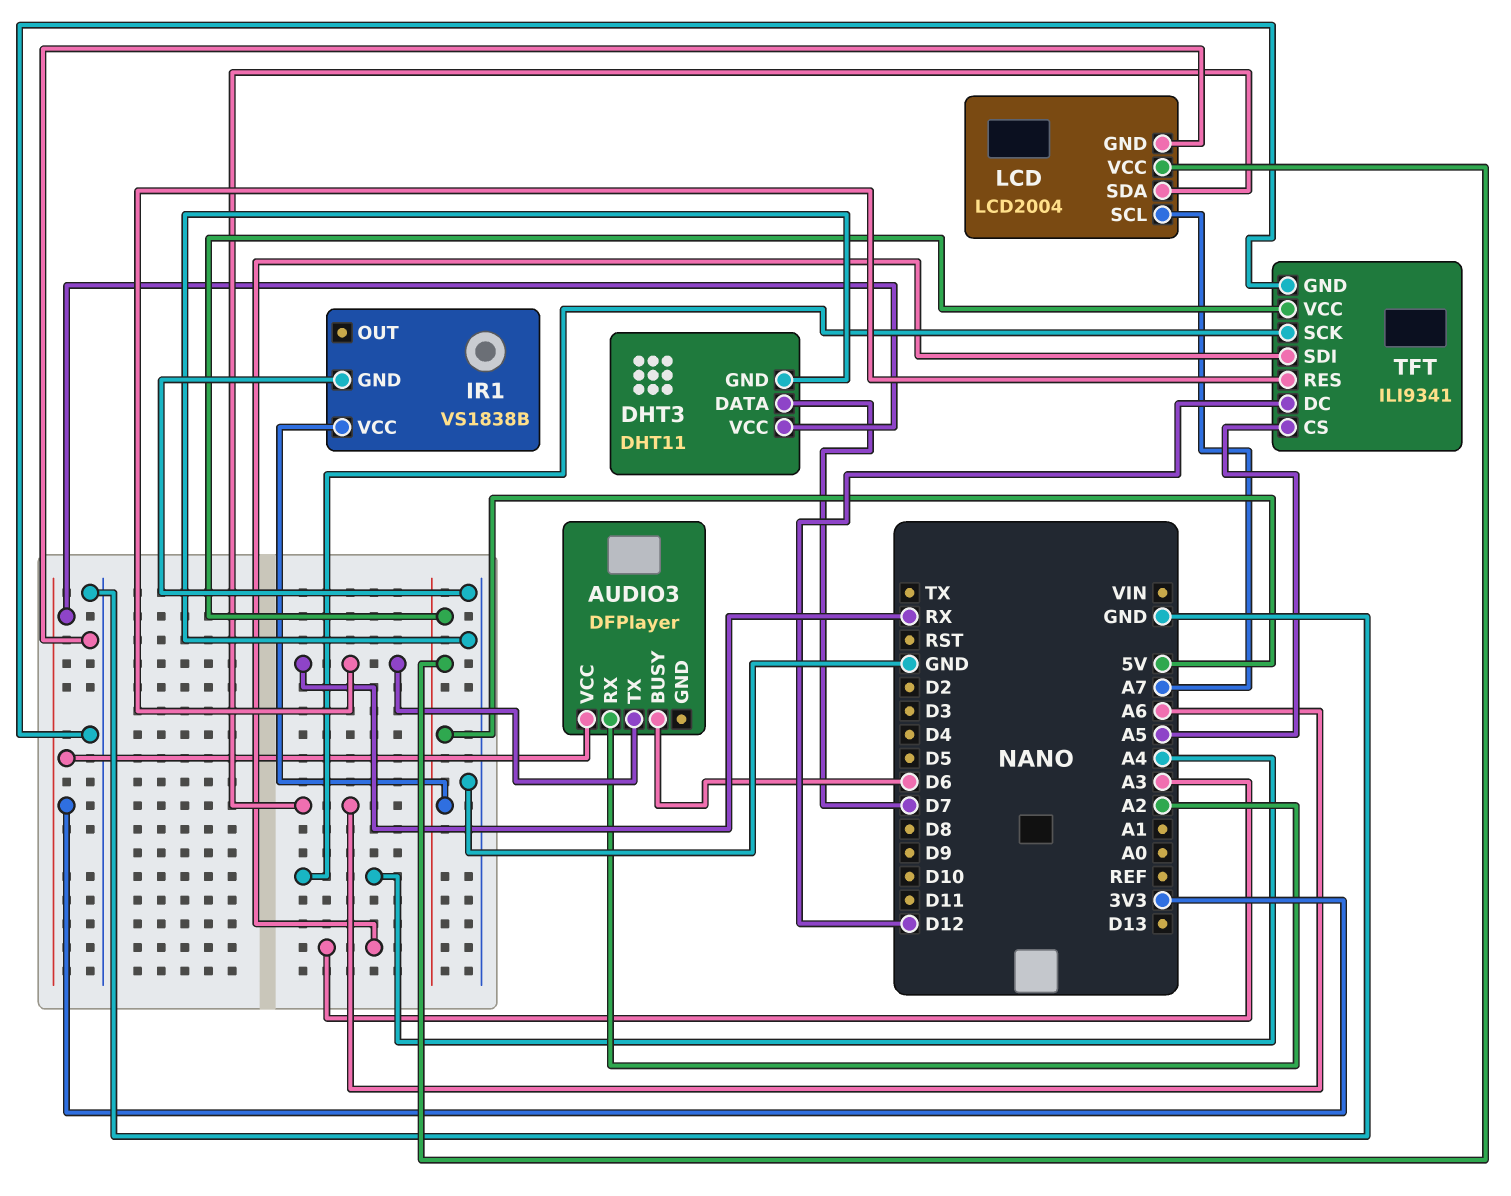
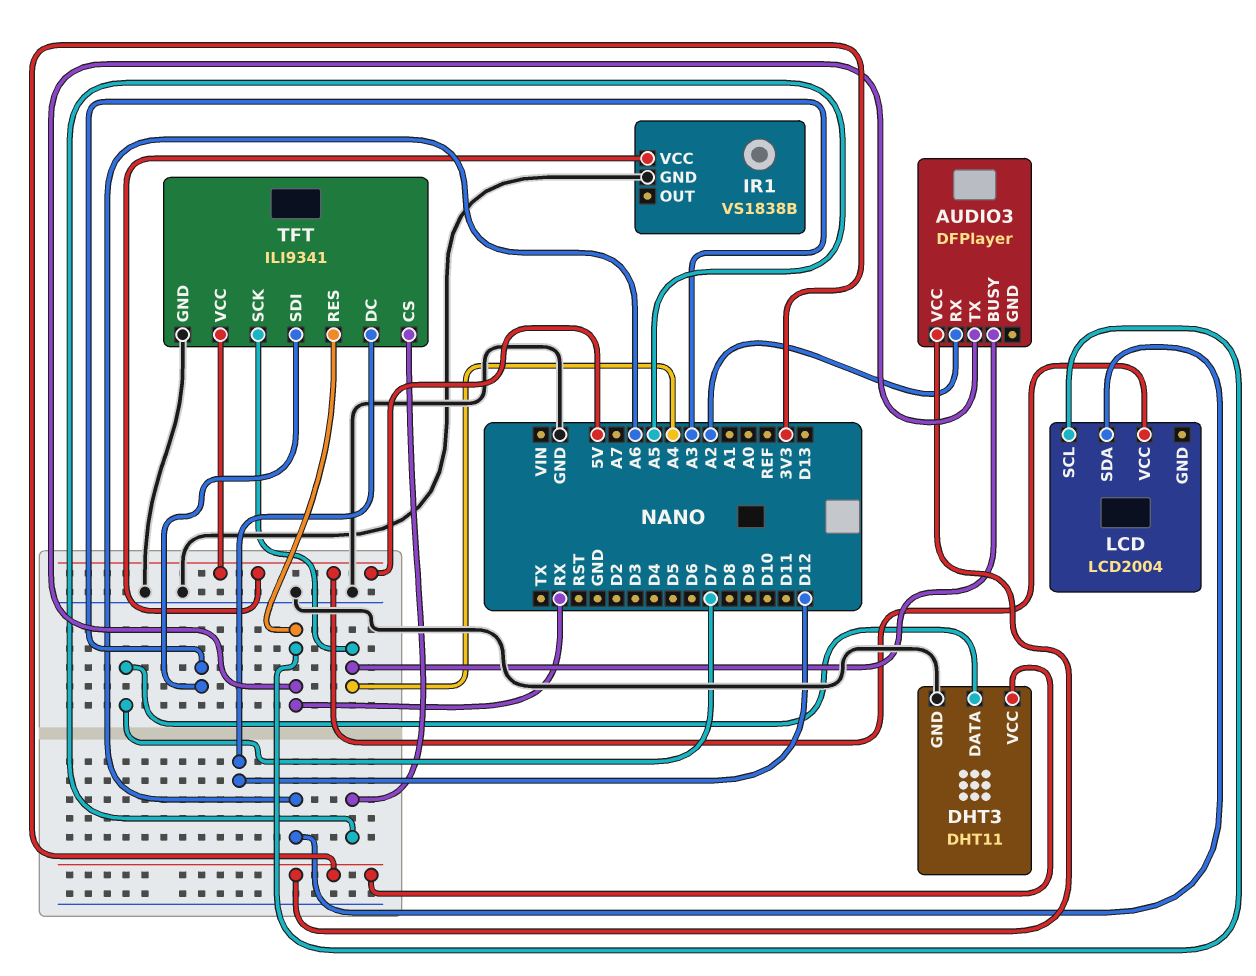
AUDIO3 pin BUSY: D6 -> A4
LCD pin GND: GND -> none
LCD pin SCL: A7 -> RX

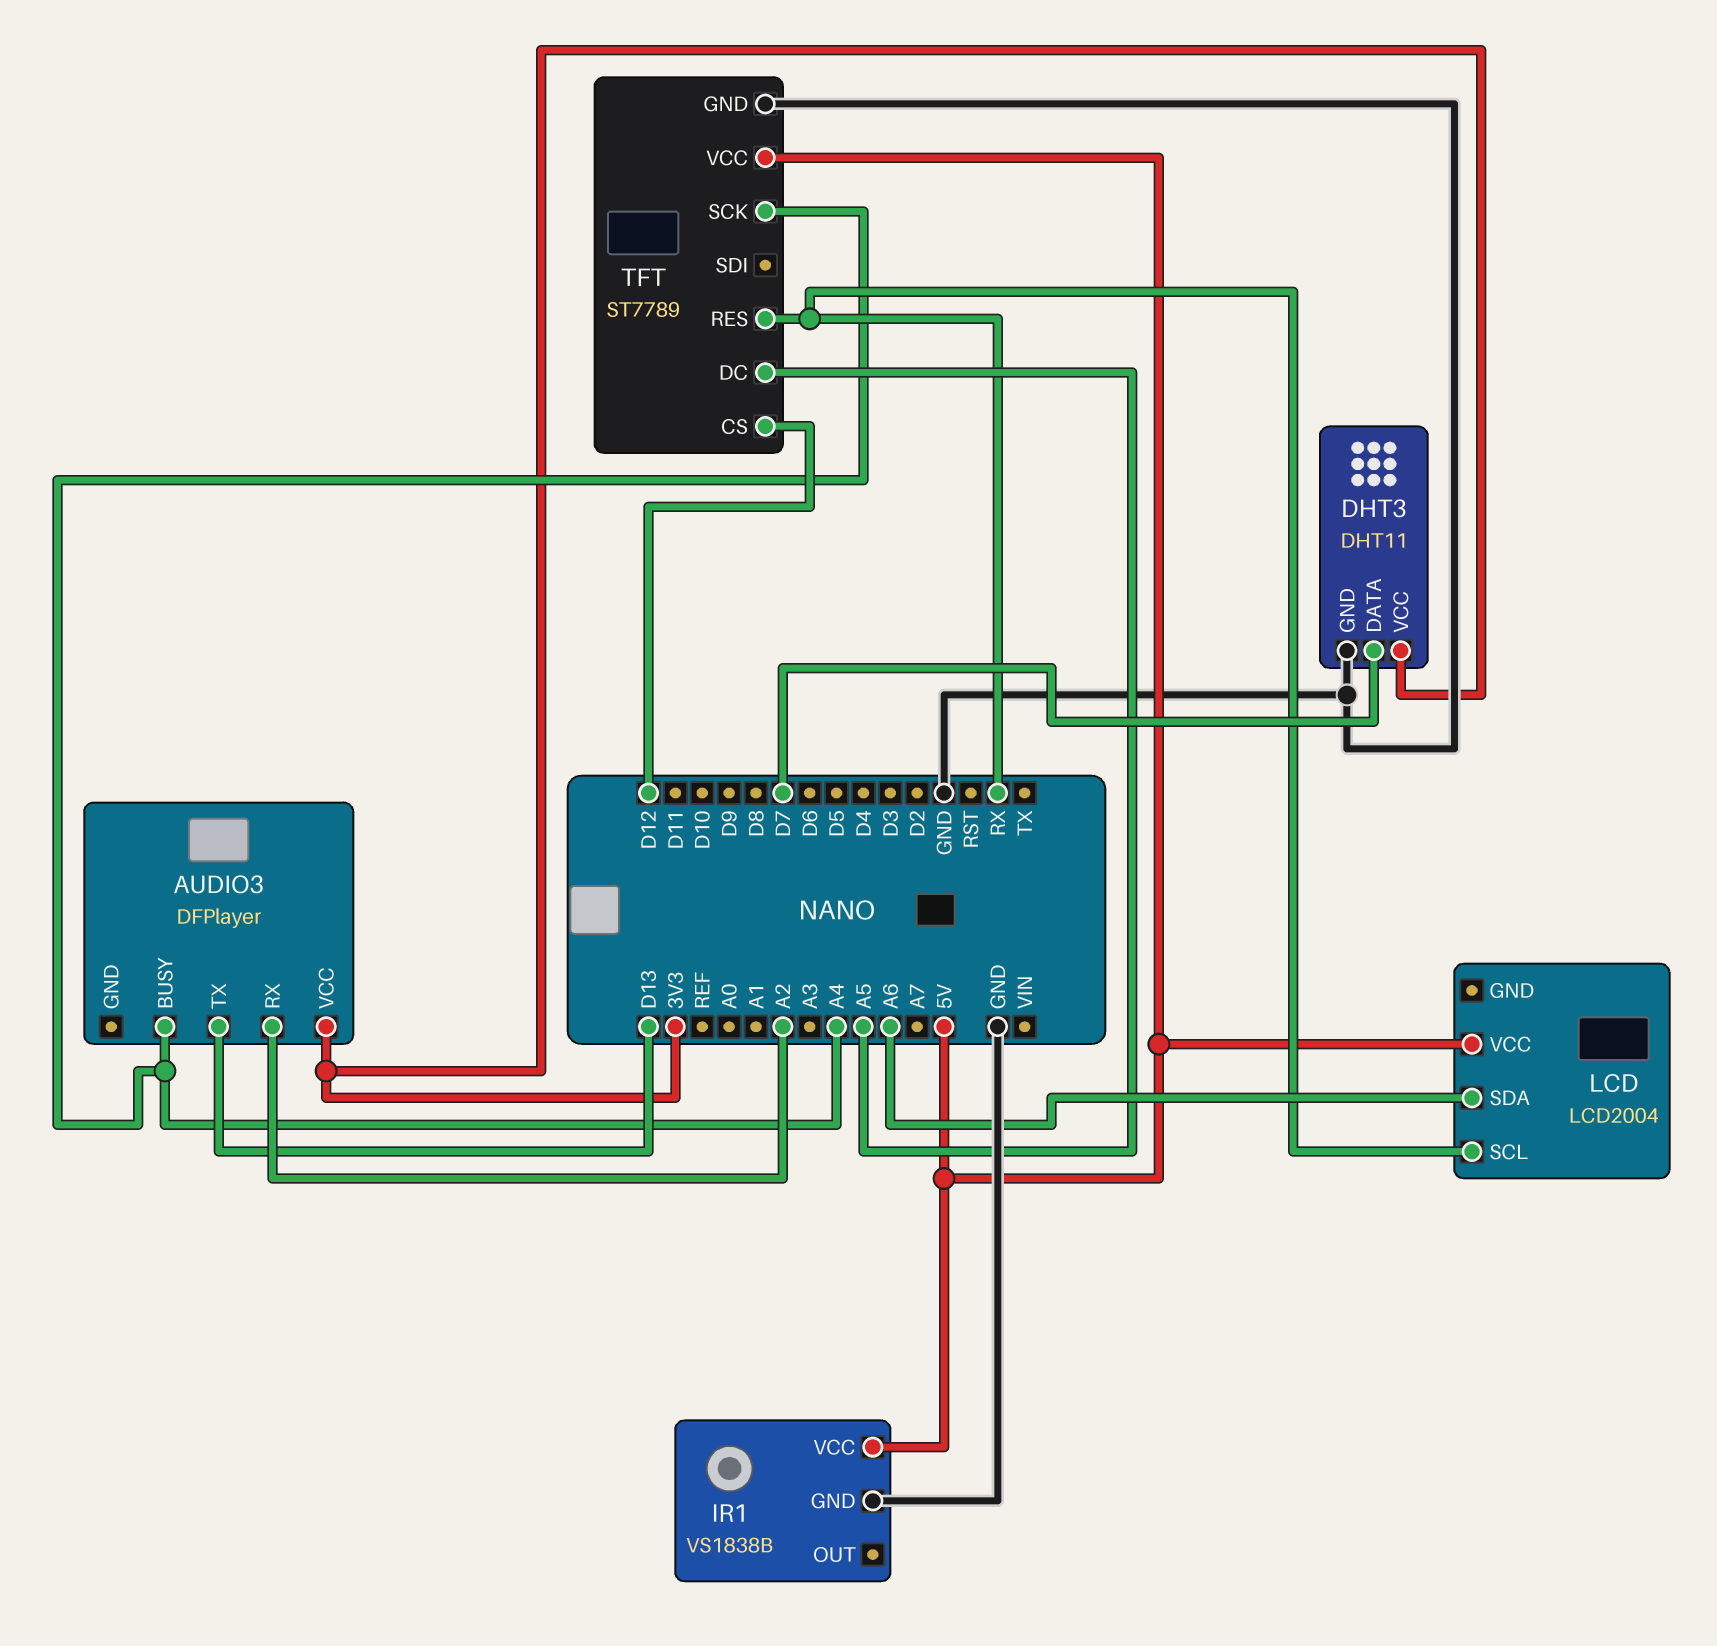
AUDIO3 pin TX: RX -> D13
TFT: ILI9341 -> ST7789
TFT pin CS: A5 -> D12
TFT pin DC: D12 -> A5
TFT pin SDI: A3 -> none

